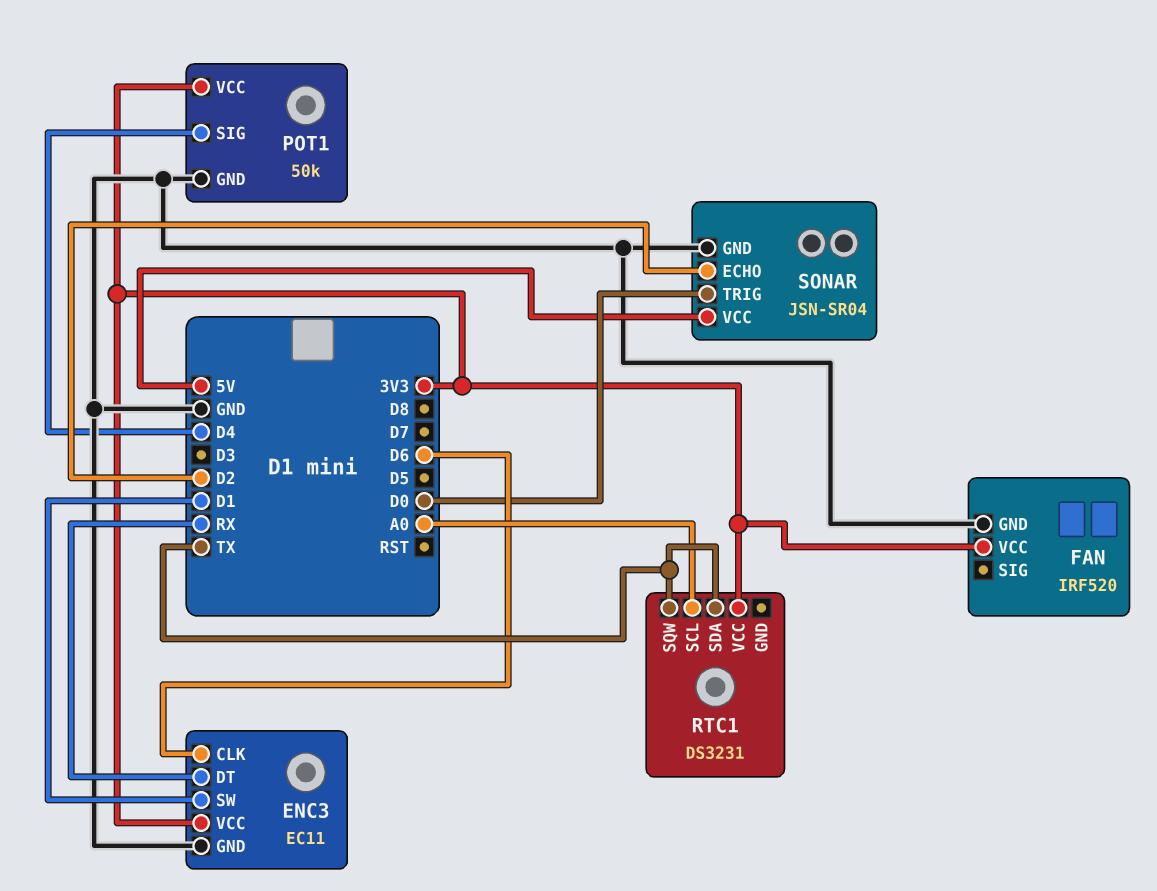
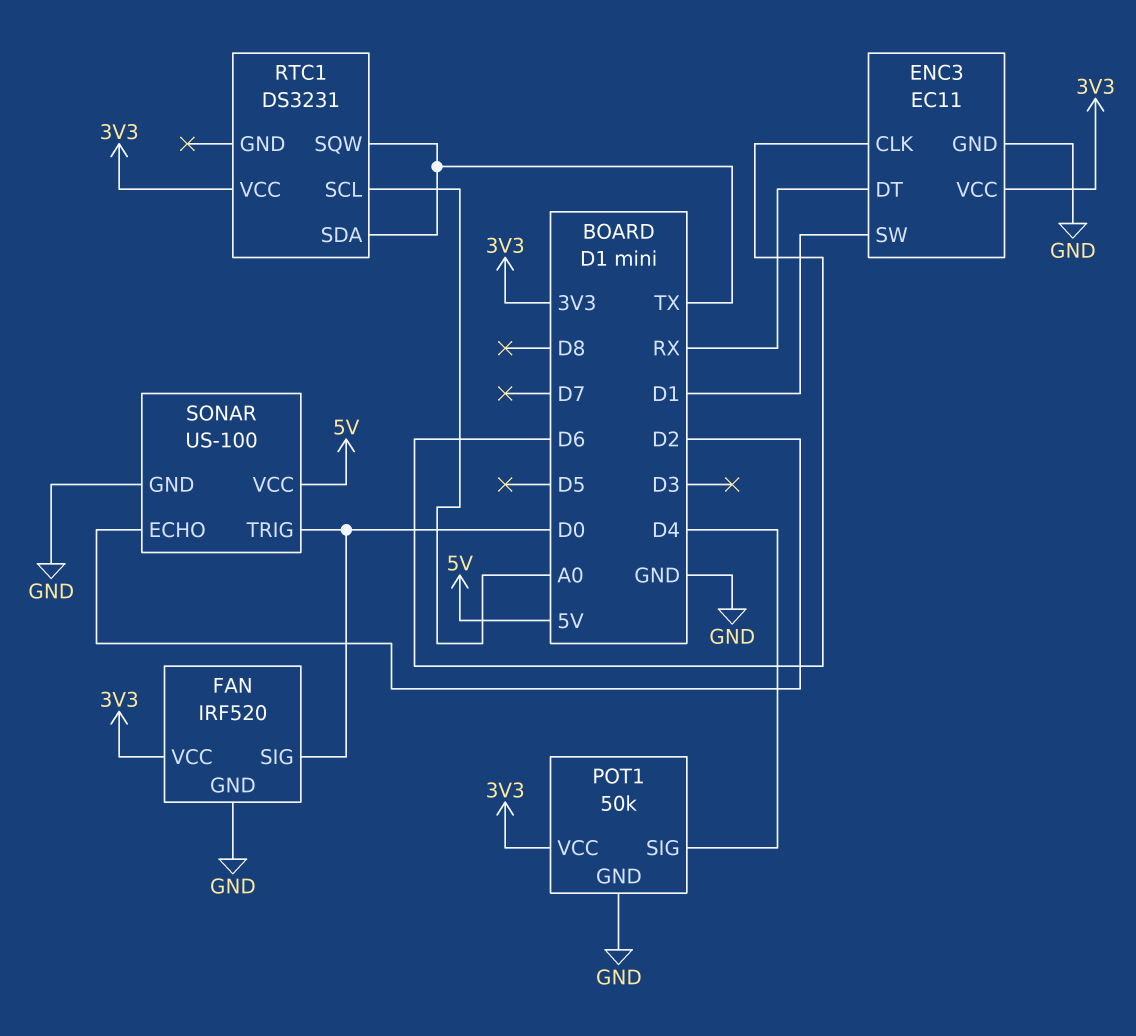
FAN pin SIG: none -> D0
SONAR: JSN-SR04 -> US-100

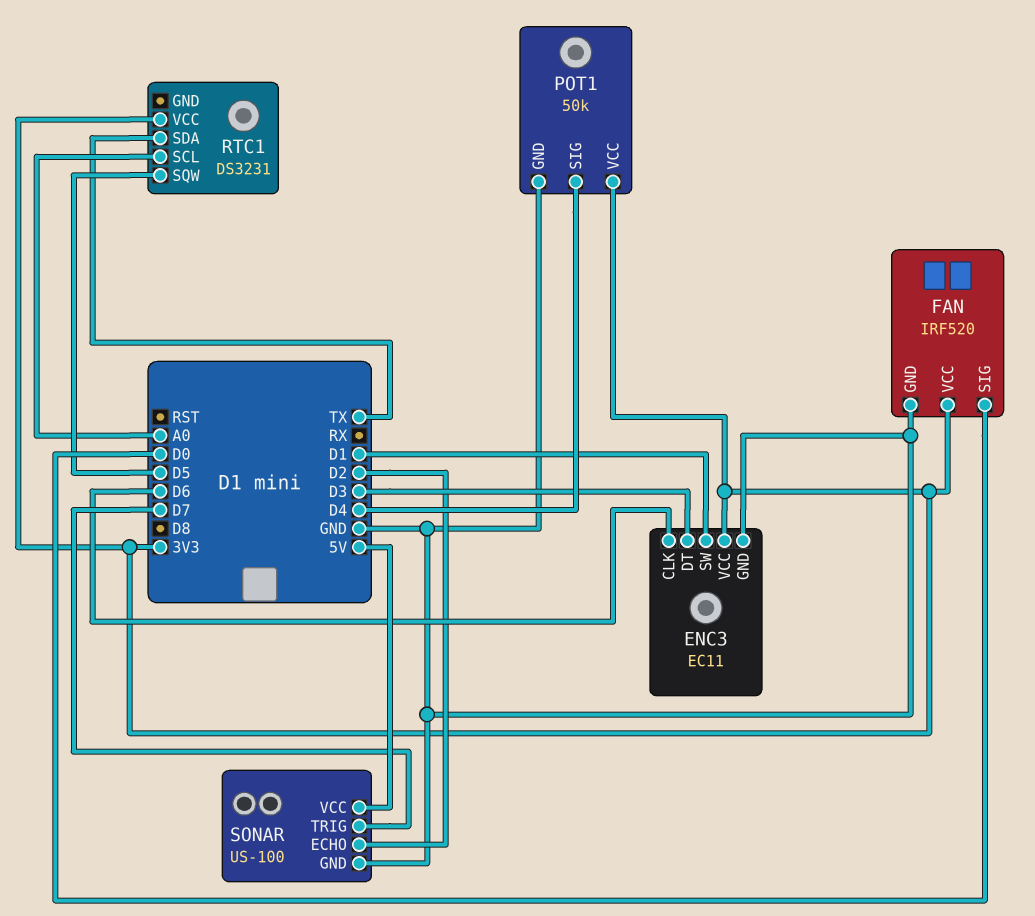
ENC3 pin DT: RX -> D3
RTC1 pin SQW: TX -> D5
SONAR pin TRIG: D0 -> D7

